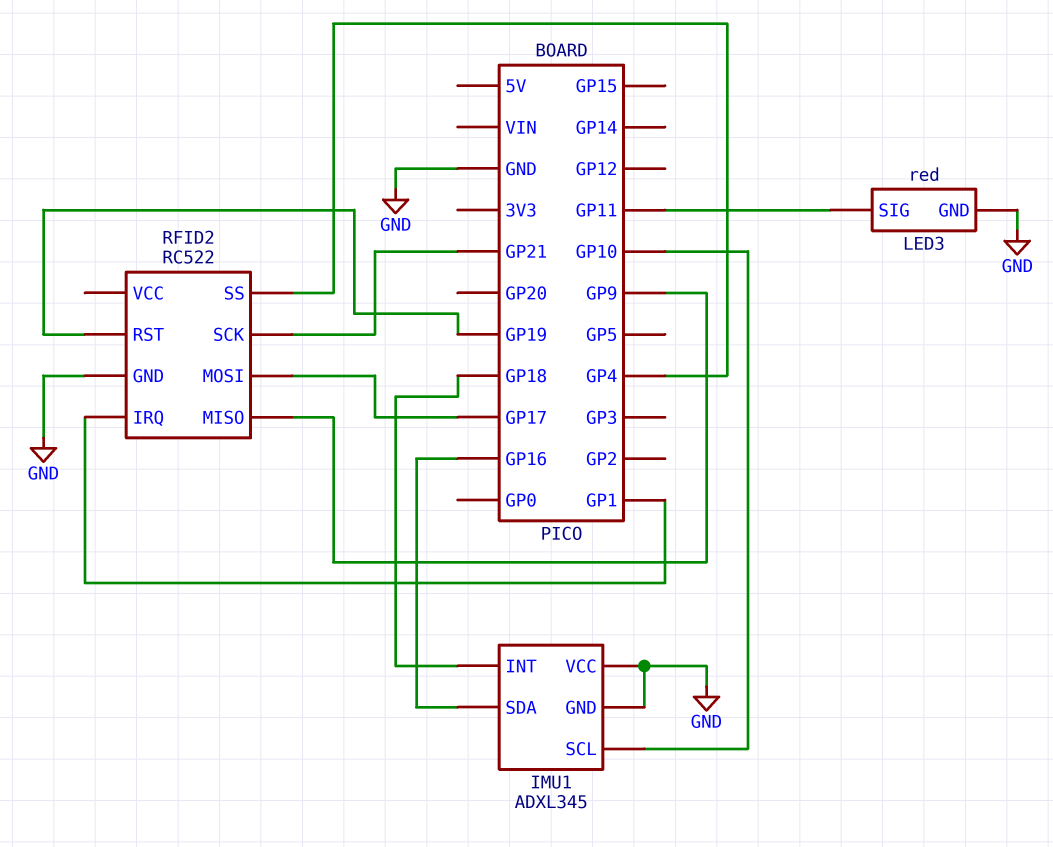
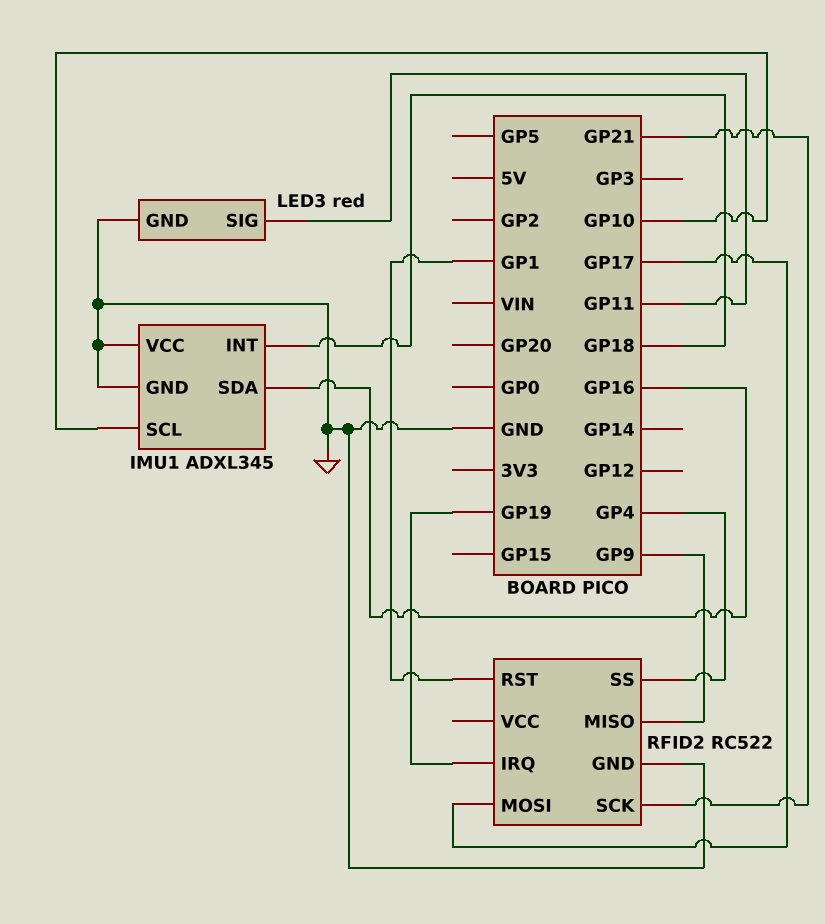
RFID2 pin IRQ: GP1 -> GP19
RFID2 pin RST: GP19 -> GP1

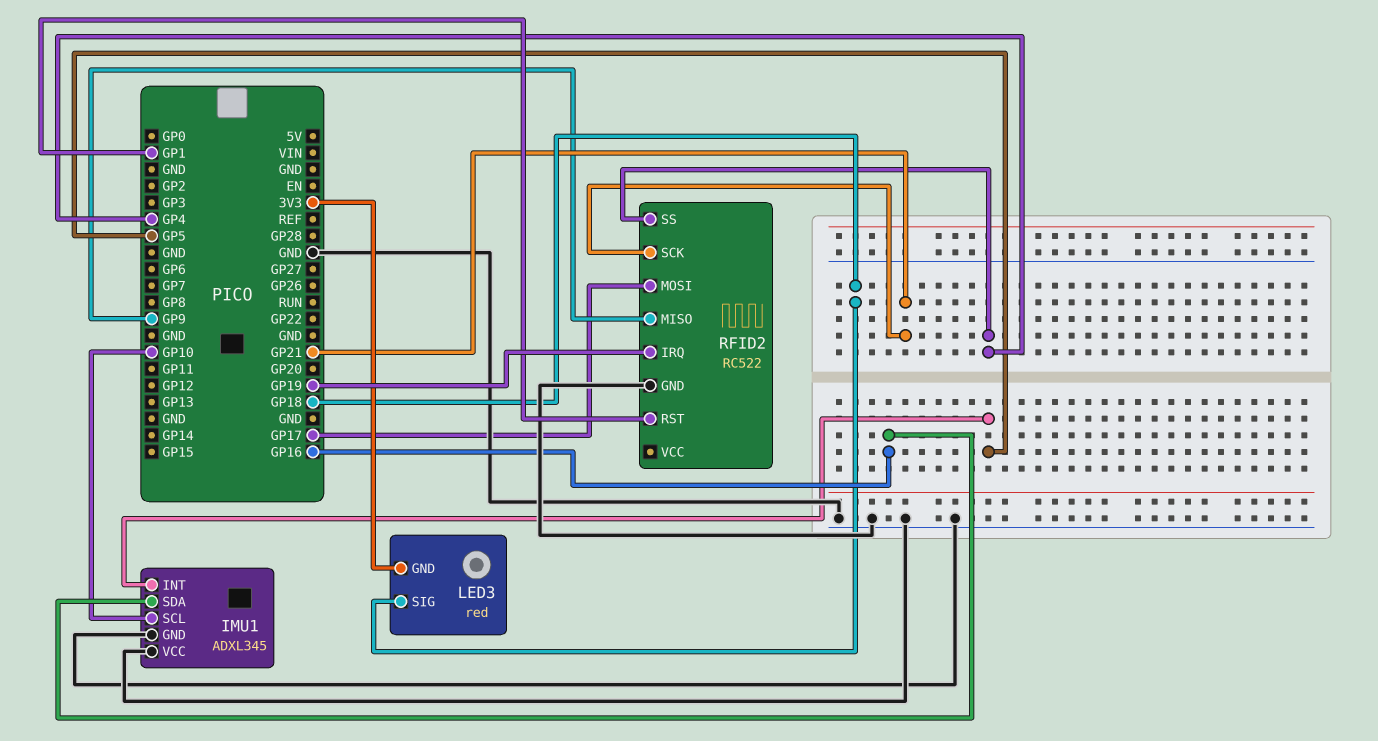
IMU1 pin INT: GP18 -> GP5
LED3 pin GND: GND -> 3V3
LED3 pin SIG: GP11 -> GP18

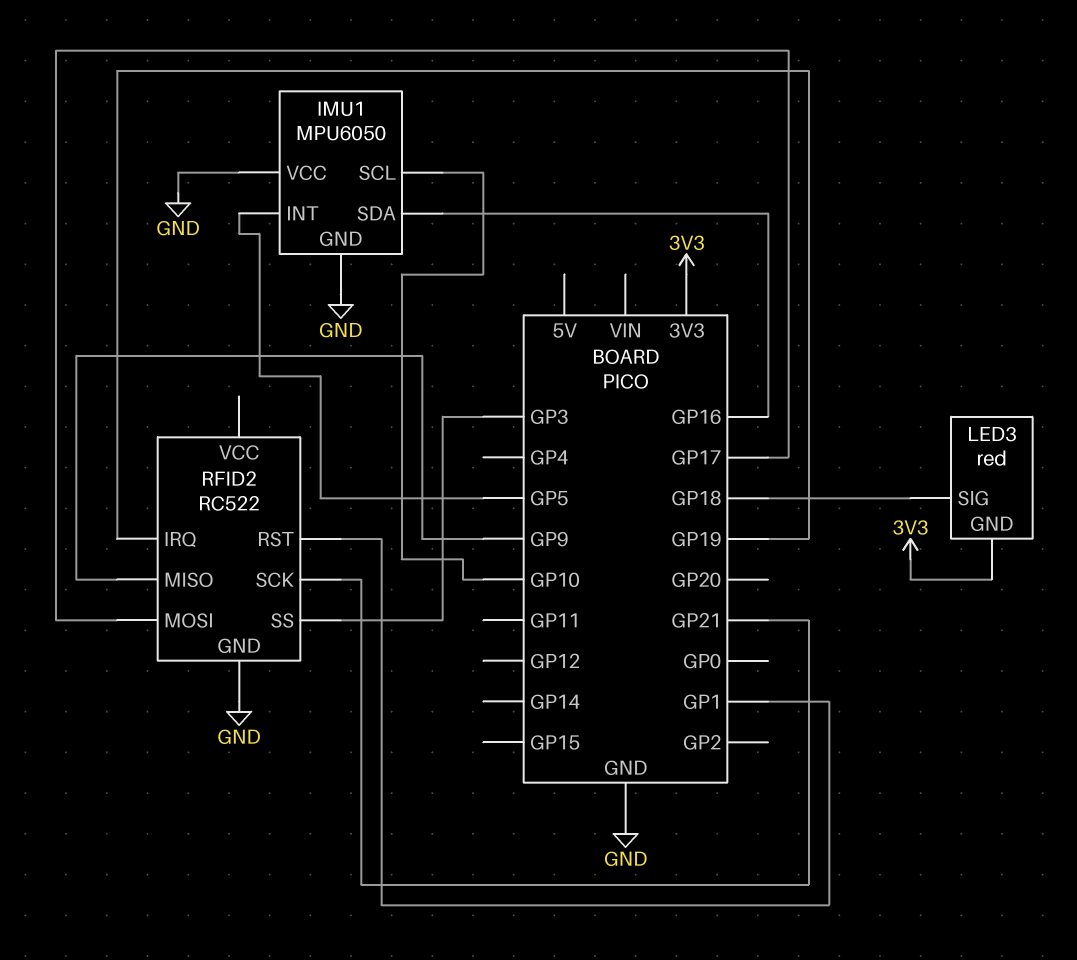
IMU1: ADXL345 -> MPU6050
RFID2 pin SS: GP4 -> GP3

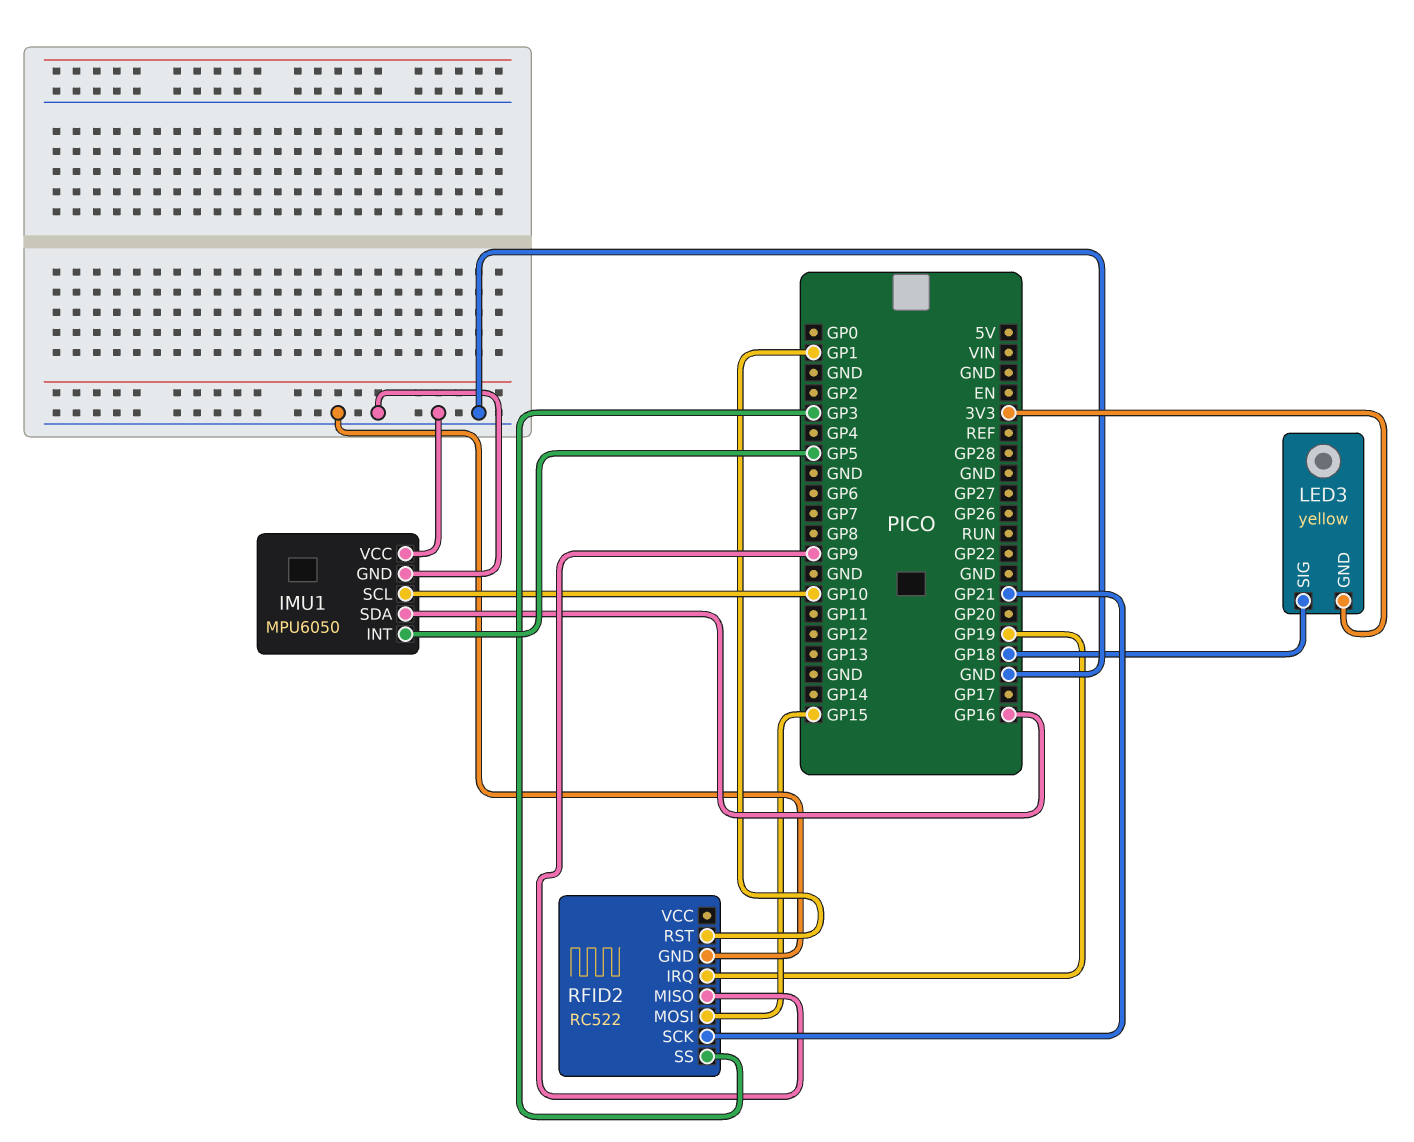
LED3: red -> yellow
RFID2 pin MOSI: GP17 -> GP15

